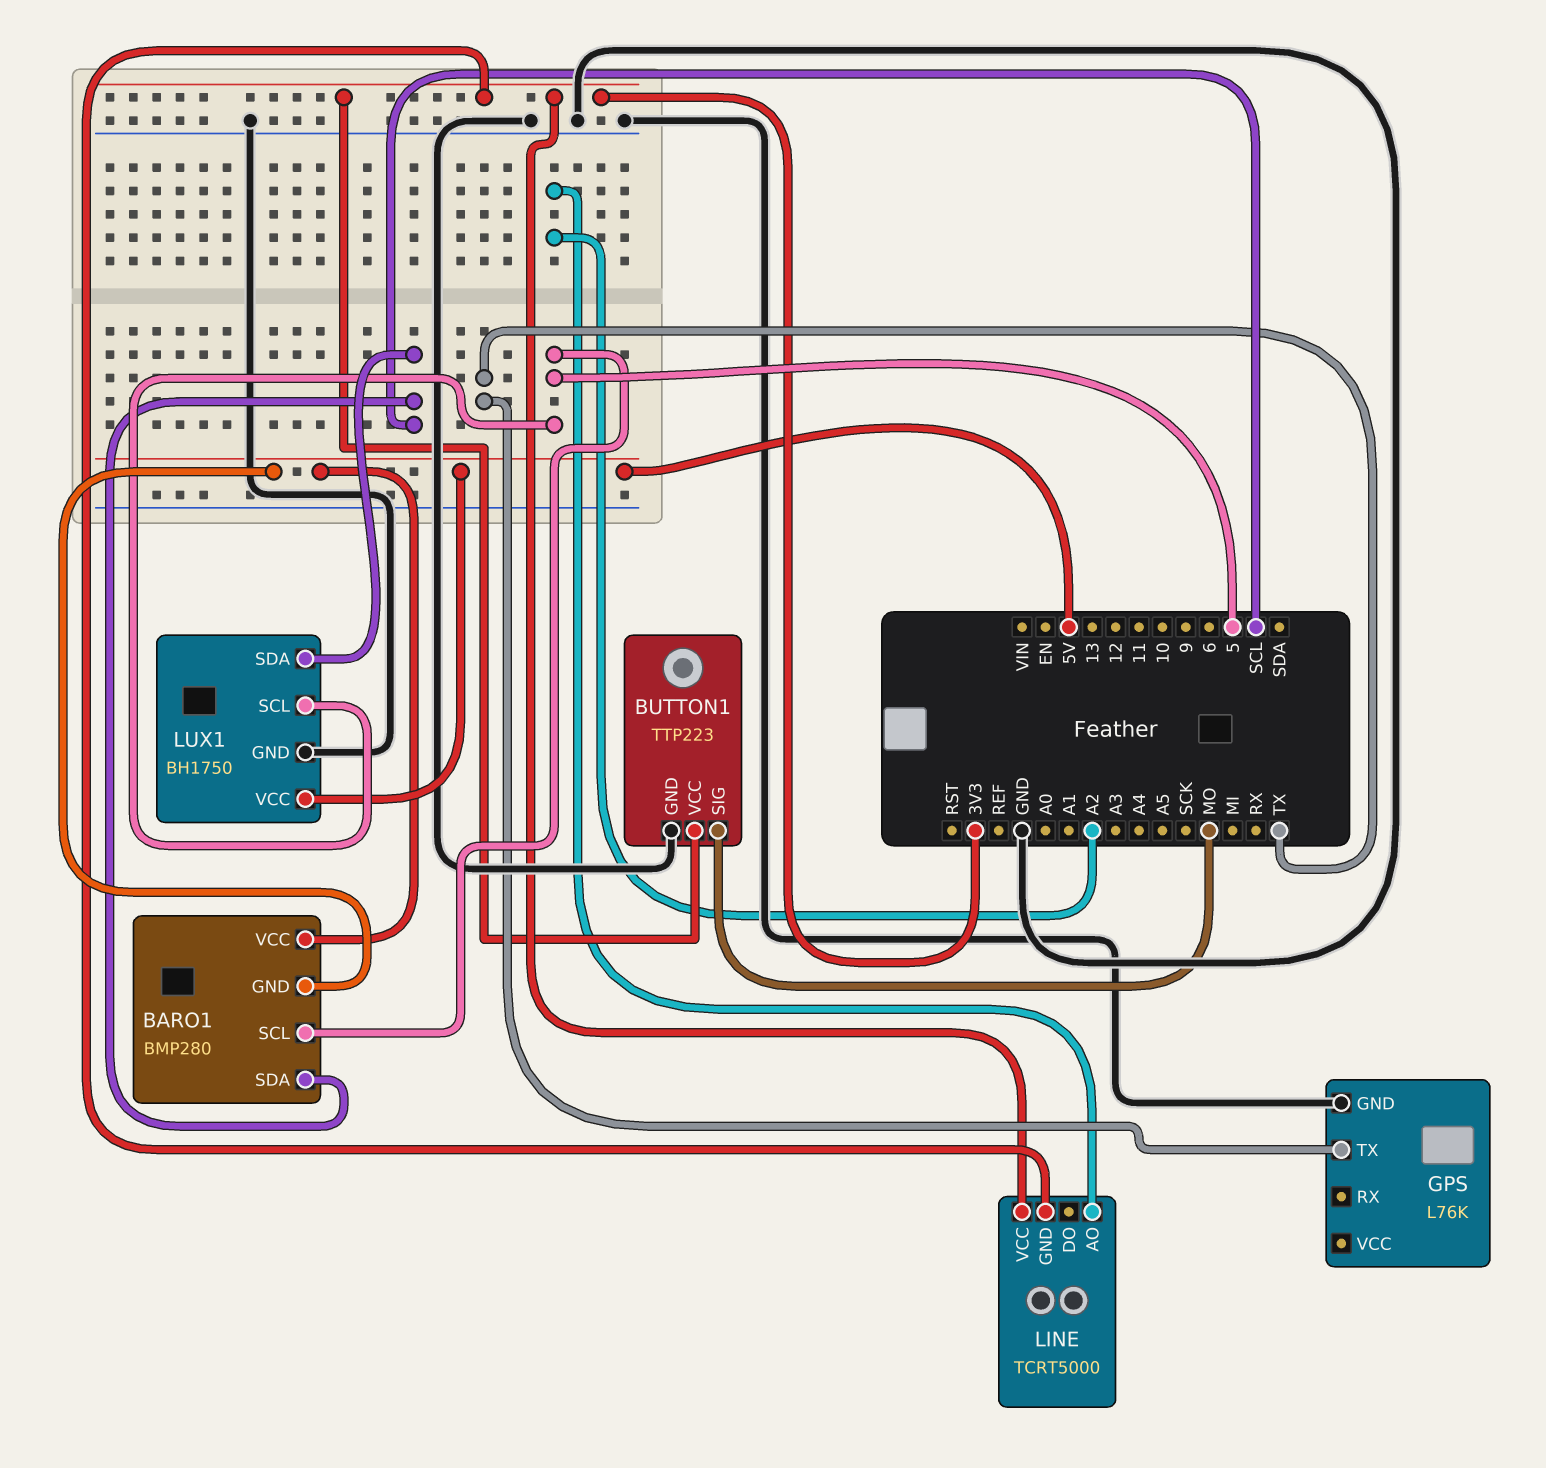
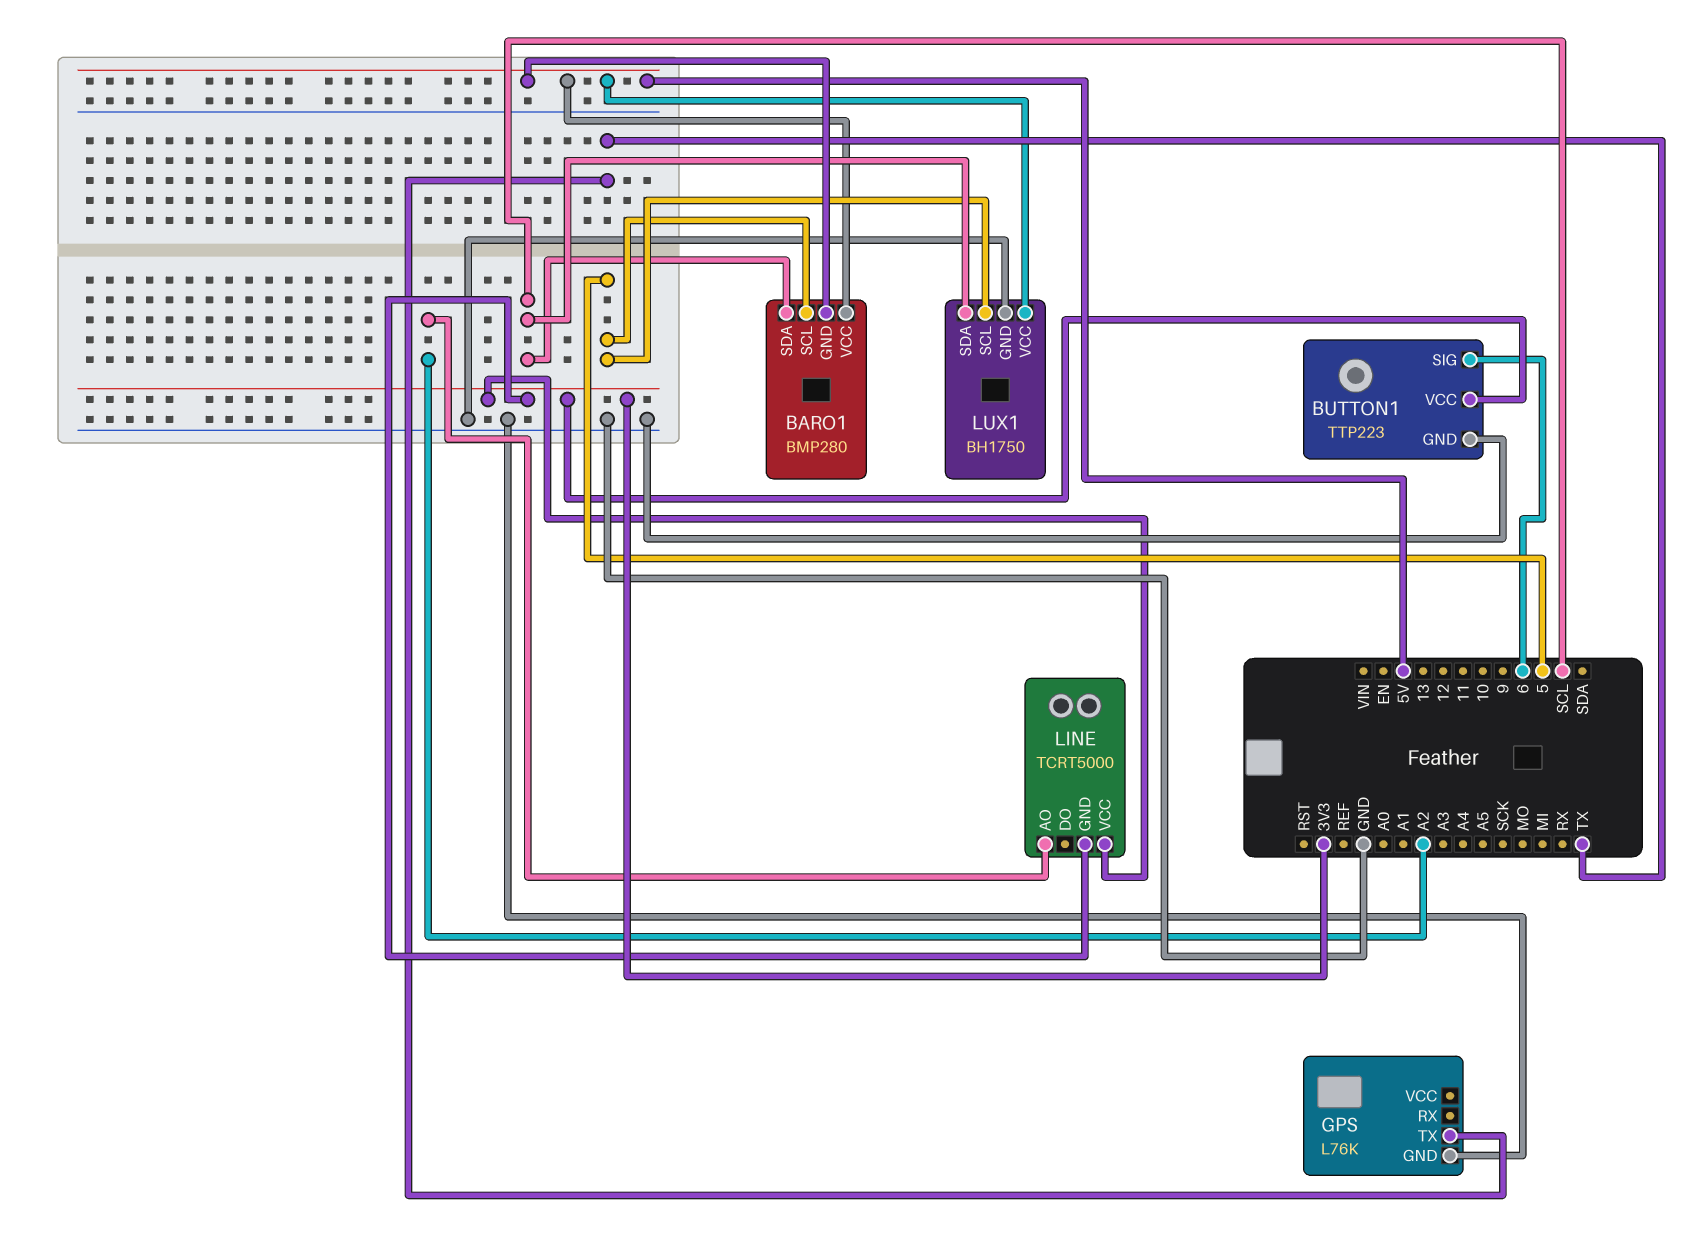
BUTTON1 pin SIG: MO -> 6

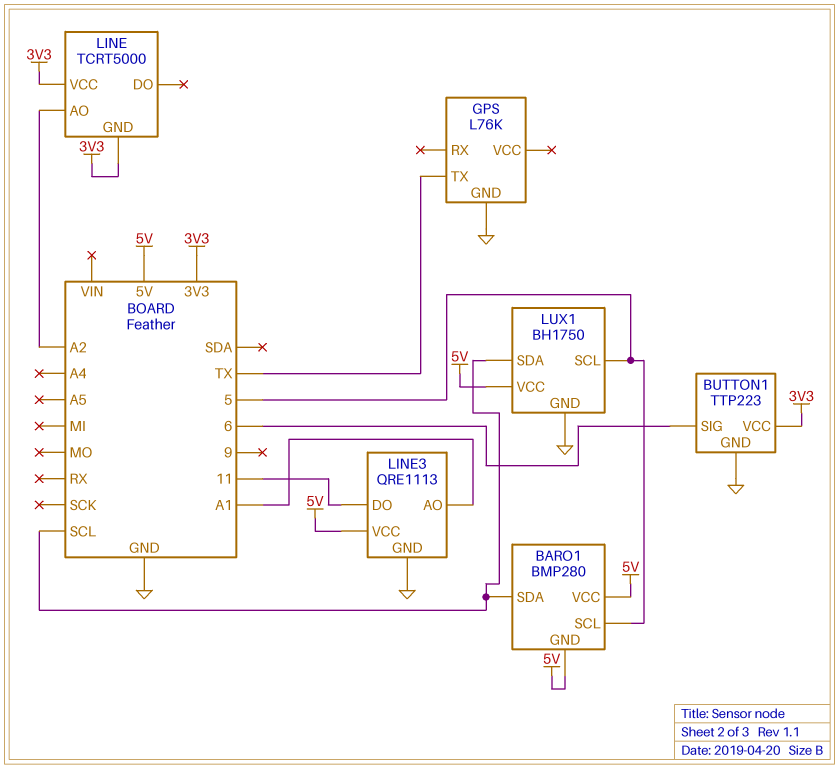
LINE3: none -> QRE1113
LINE3 pin AO: none -> A1
LINE3 pin DO: none -> 11
LINE3 pin GND: none -> GND
LINE3 pin VCC: none -> 5V

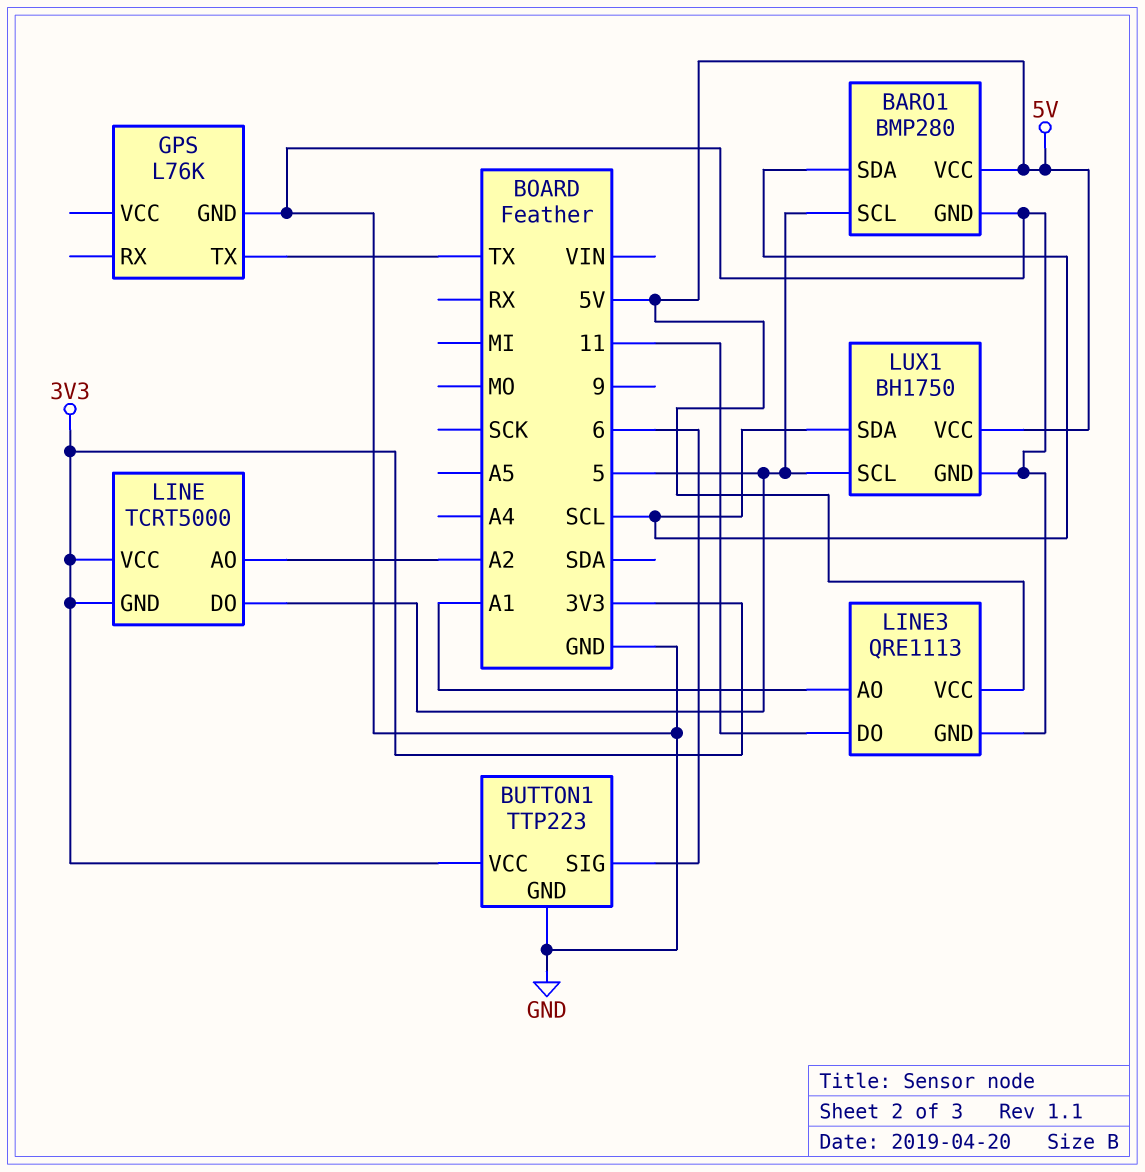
BARO1 pin GND: 5V -> GND
LINE pin DO: none -> 5

